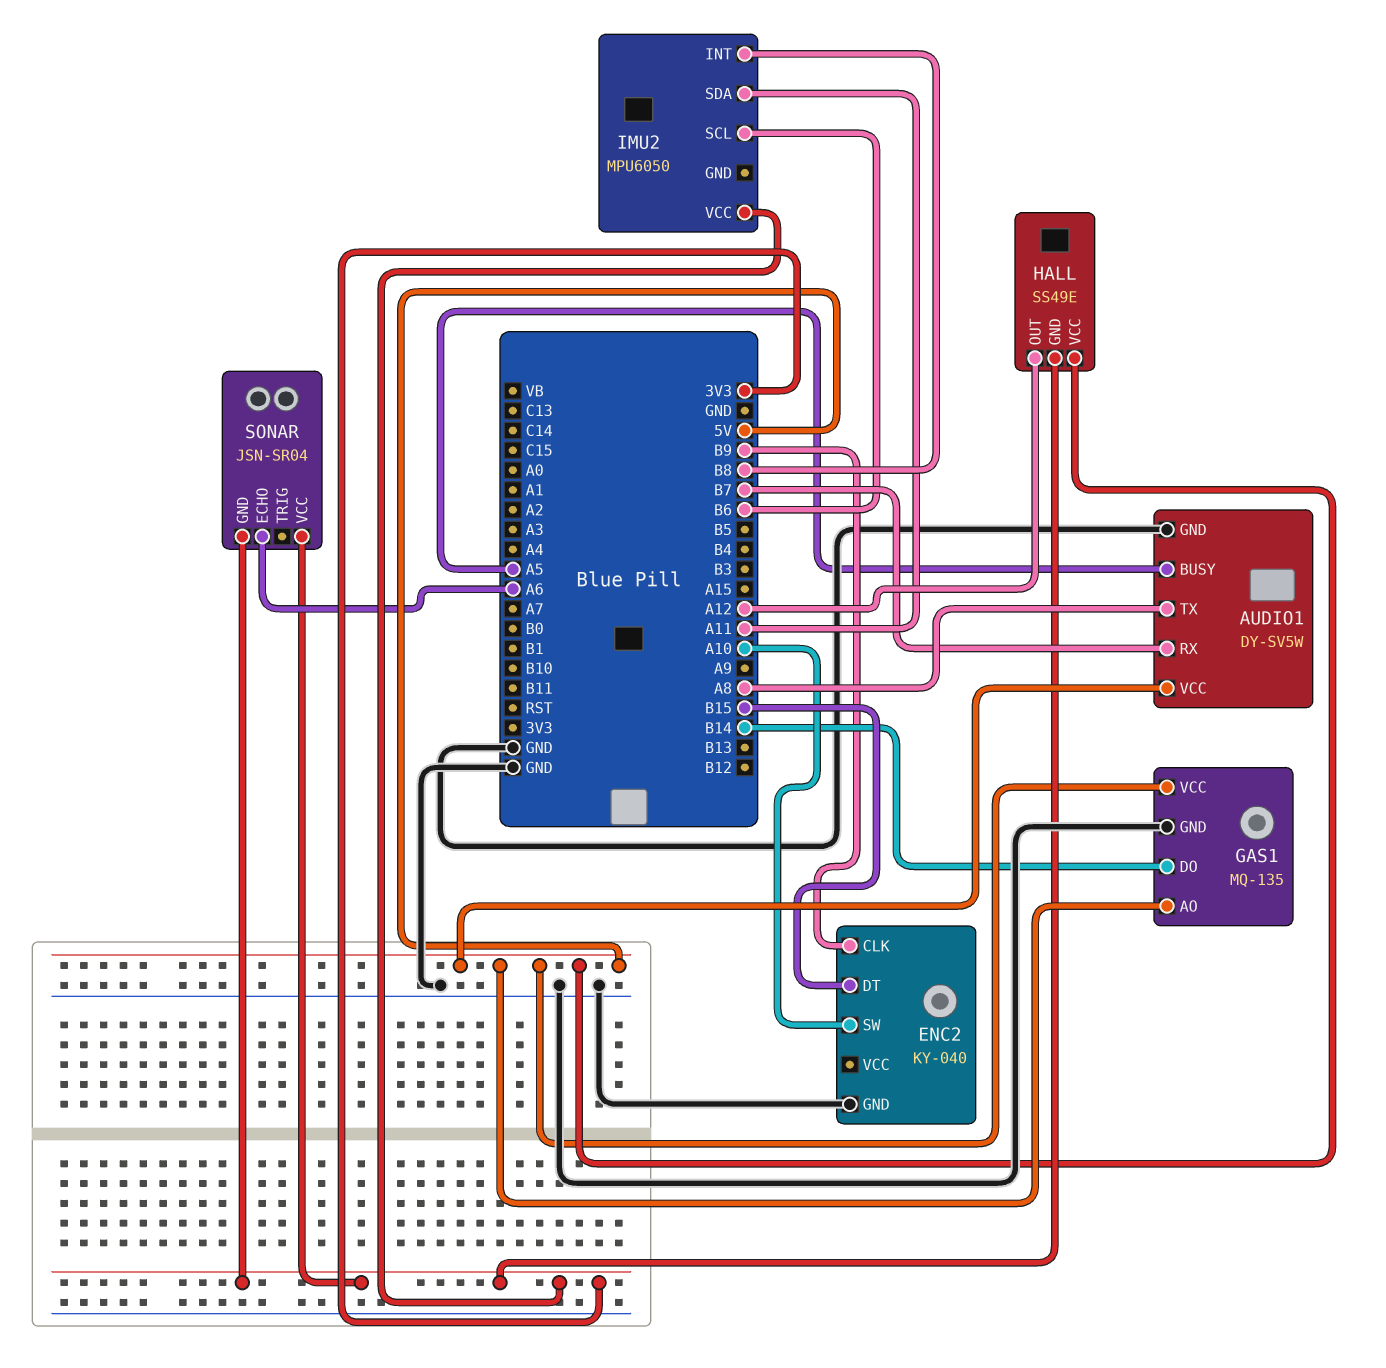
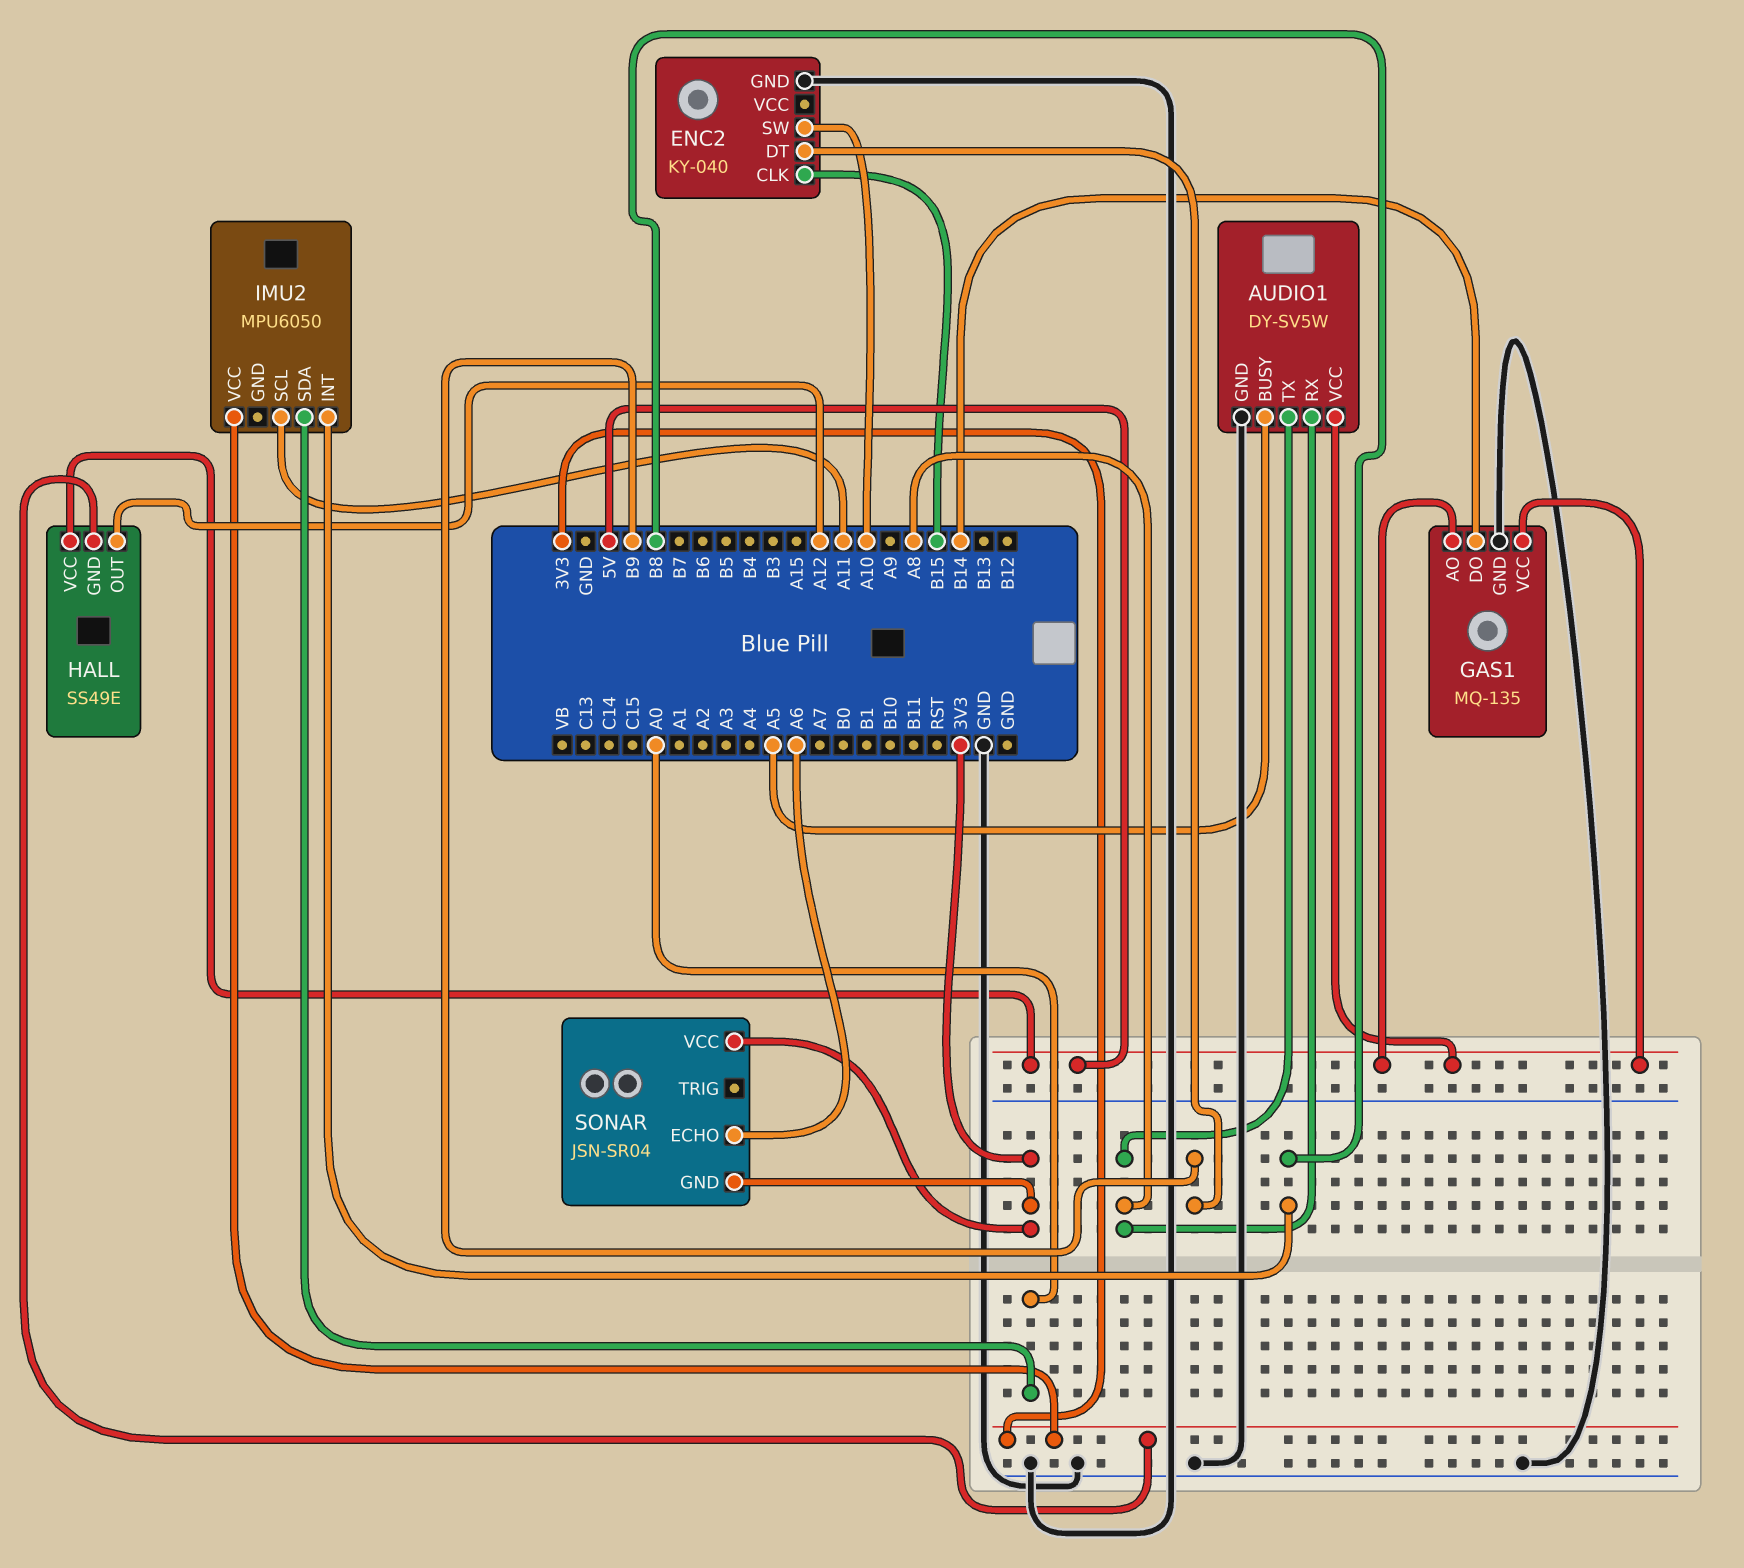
AUDIO1 pin RX: B7 -> A8
ENC2 pin CLK: B9 -> B15
ENC2 pin DT: B15 -> B9
IMU2 pin SCL: B6 -> A11
IMU2 pin SDA: A11 -> A0

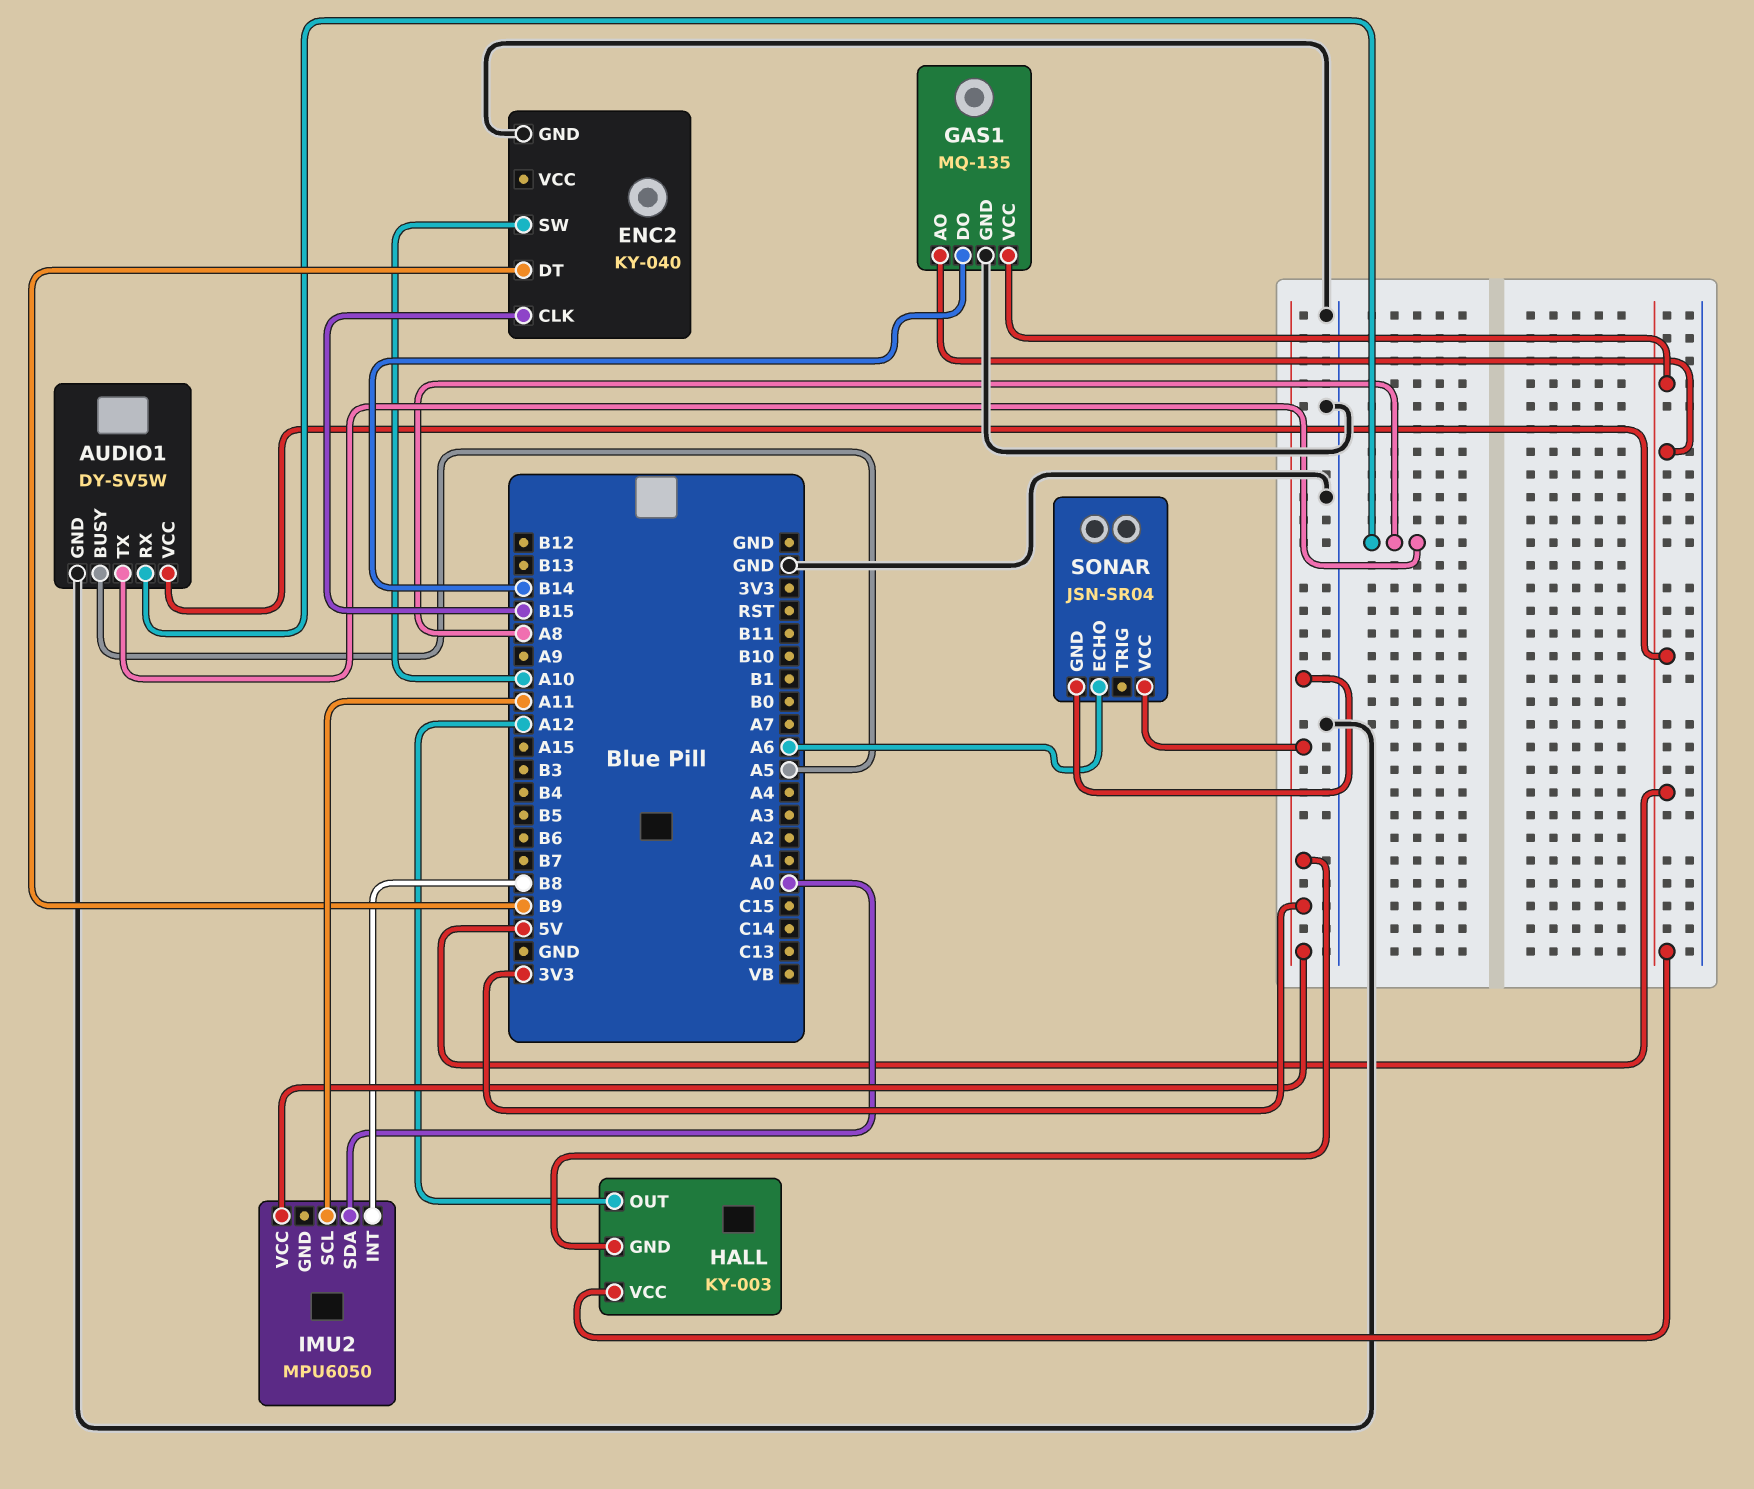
HALL: SS49E -> KY-003

